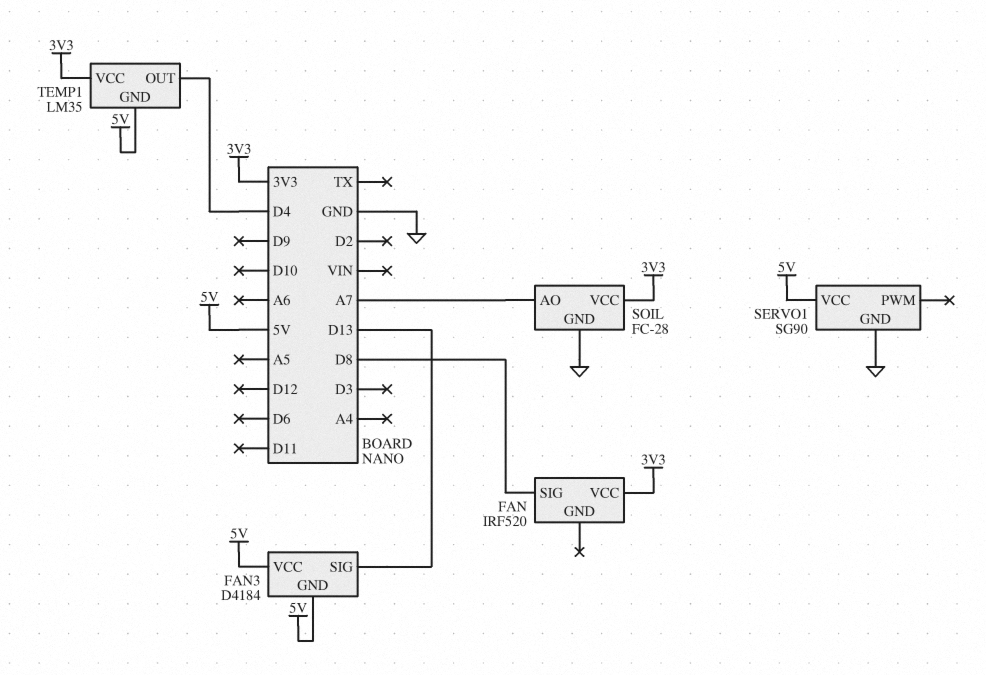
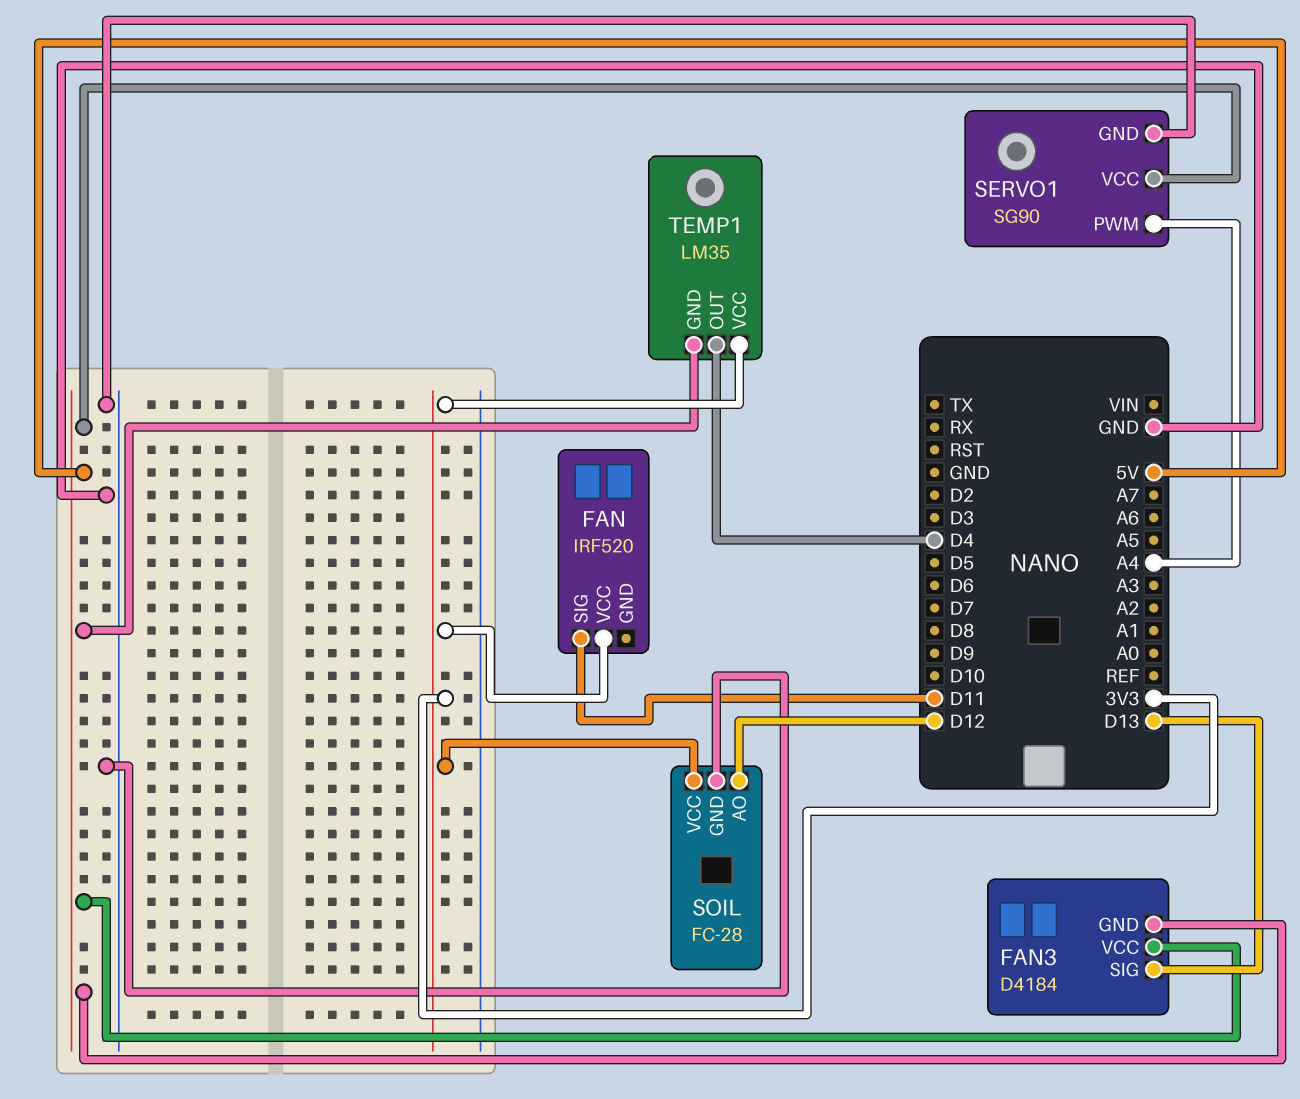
FAN pin SIG: D8 -> D11
SERVO1 pin PWM: none -> A4
SOIL pin AO: A7 -> D12

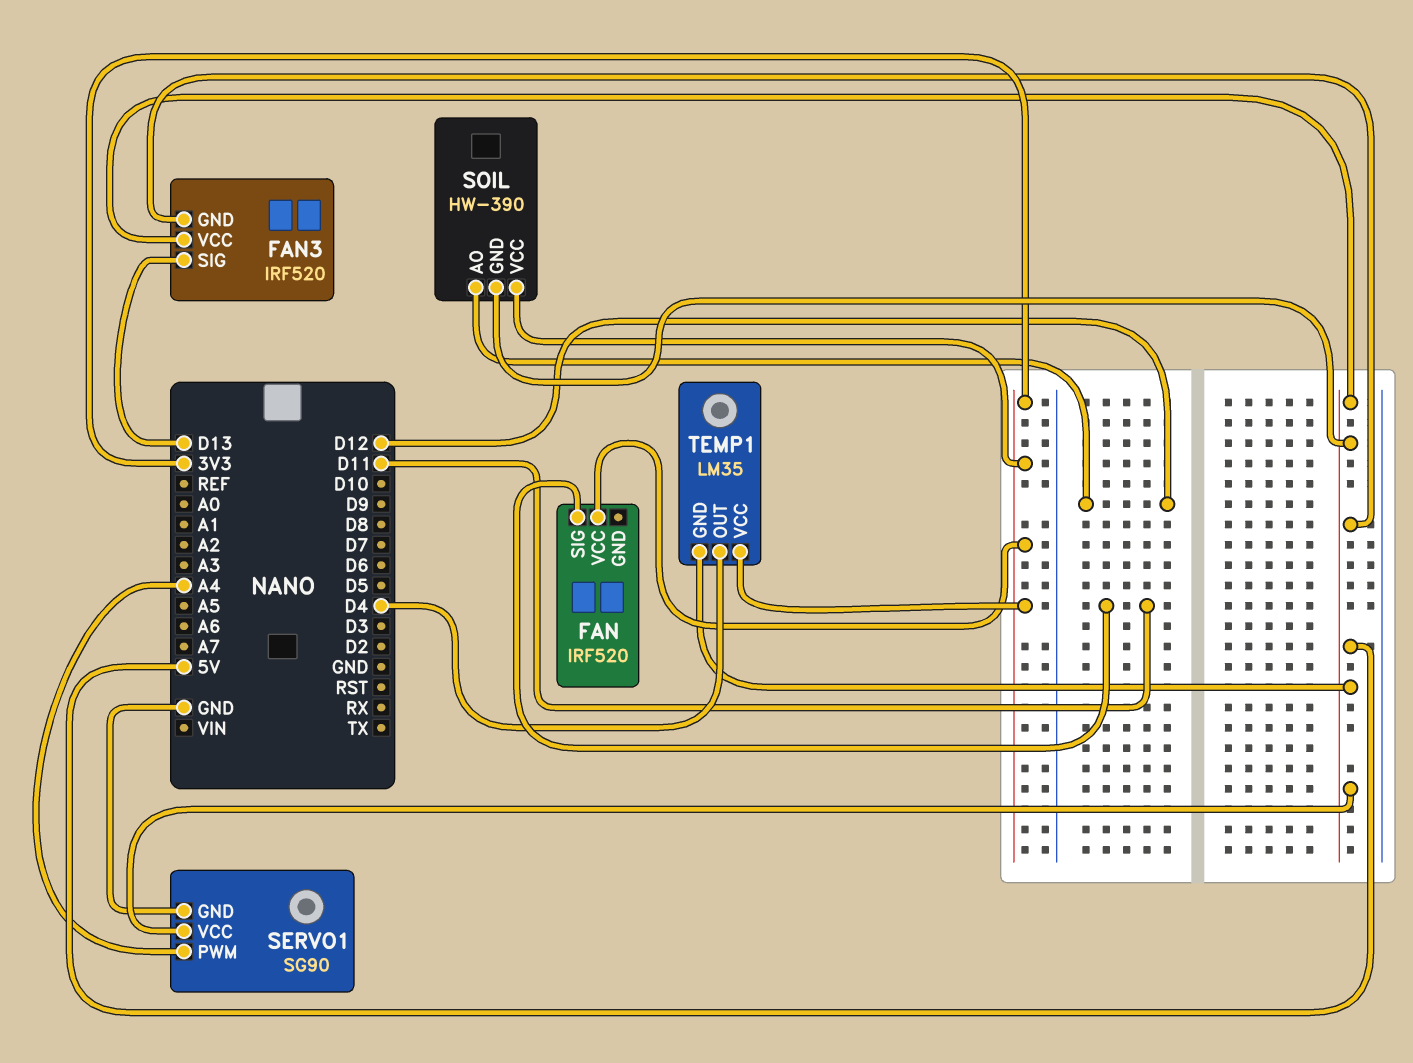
FAN3: D4184 -> IRF520
SOIL: FC-28 -> HW-390
SOIL pin GND: GND -> 5V

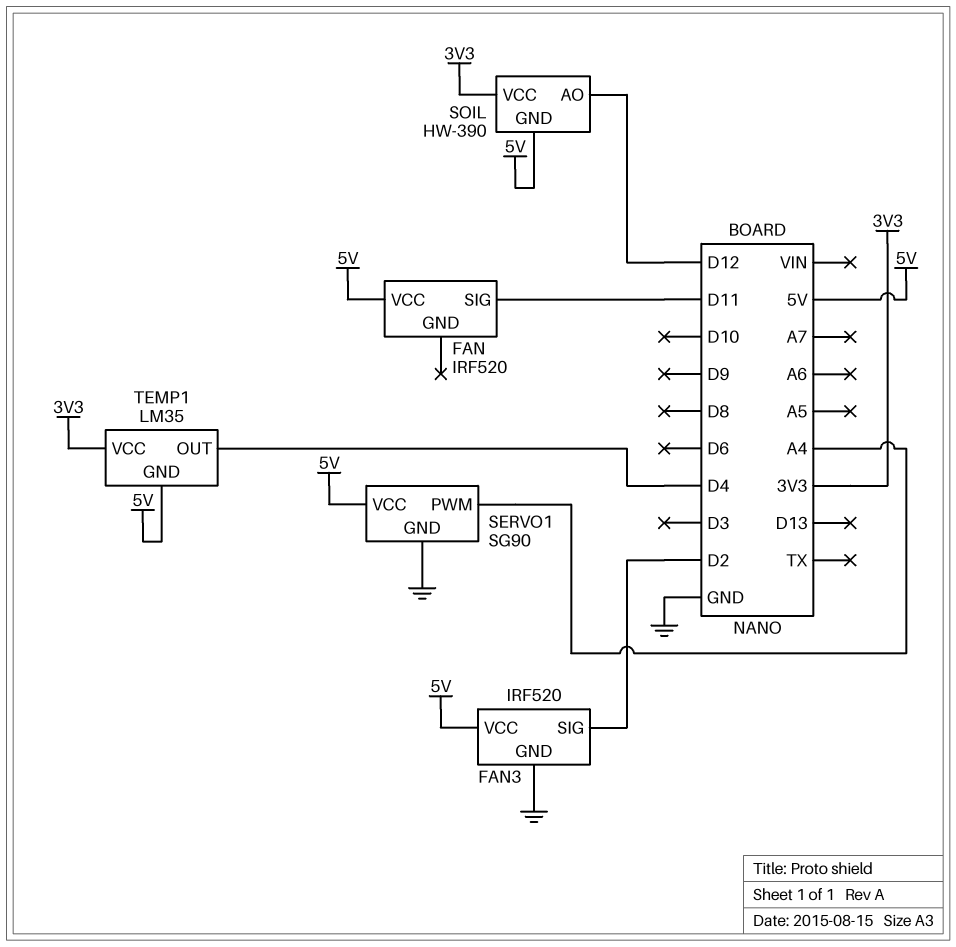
FAN pin VCC: 3V3 -> 5V
FAN3 pin GND: 5V -> GND
FAN3 pin SIG: D13 -> D2

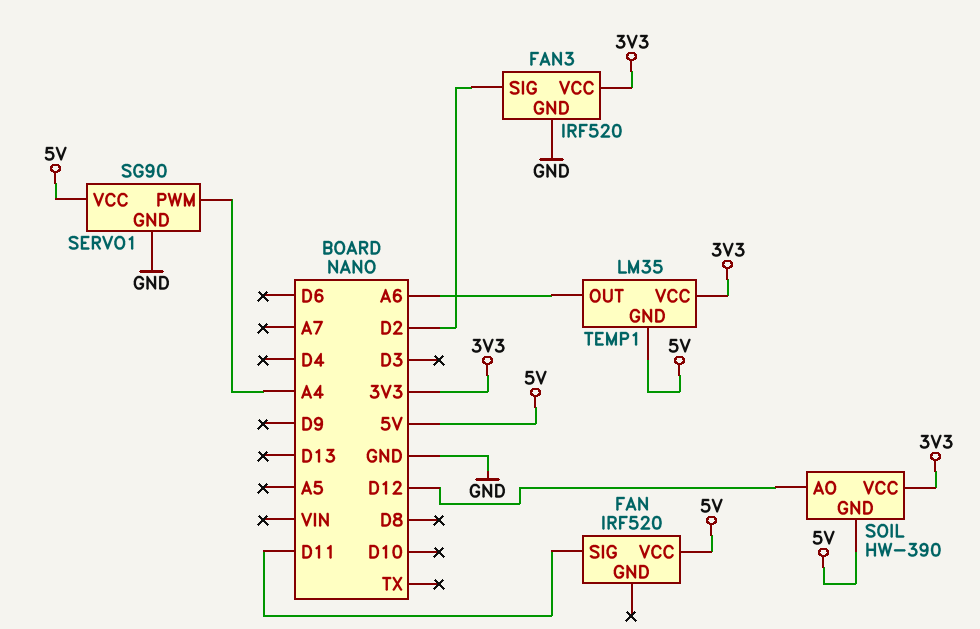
FAN3 pin VCC: 5V -> 3V3
TEMP1 pin OUT: D4 -> A6

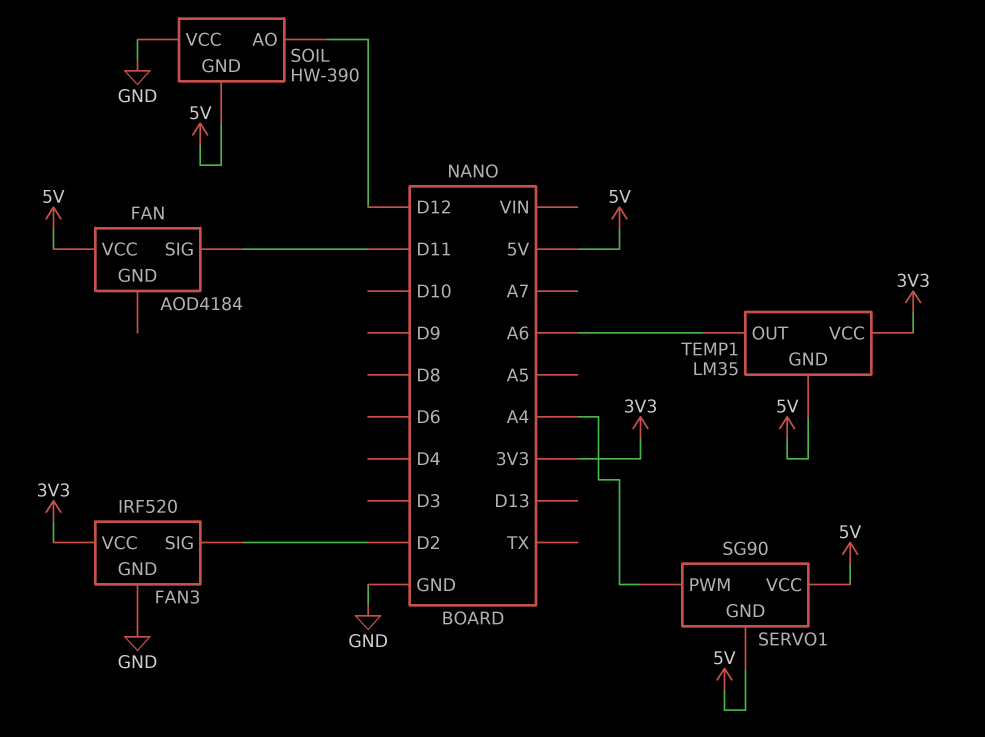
FAN: IRF520 -> AOD4184
SERVO1 pin GND: GND -> 5V
SOIL pin VCC: 3V3 -> GND

